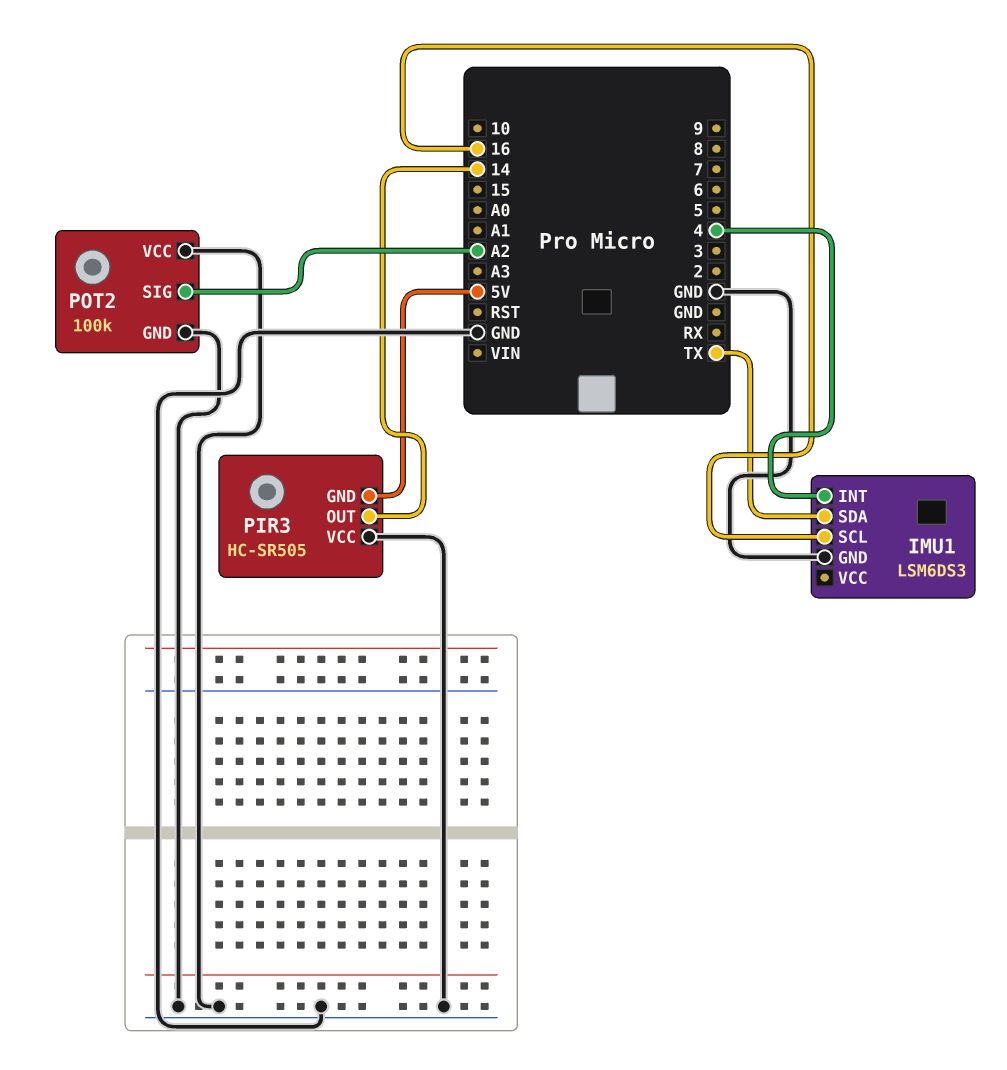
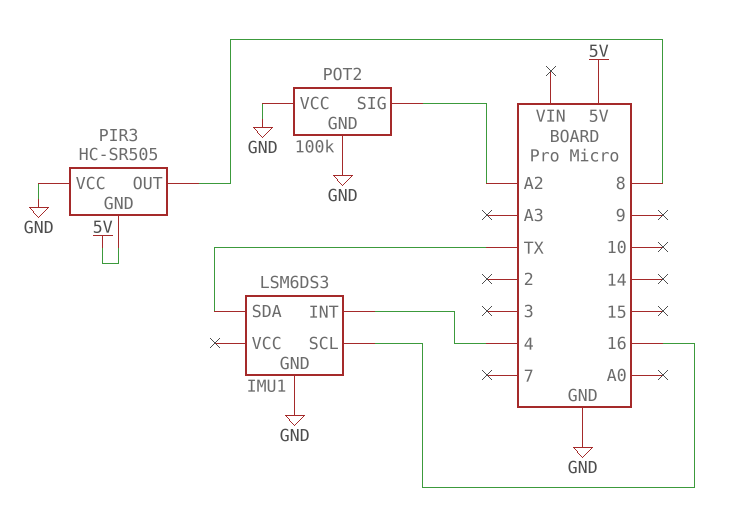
PIR3 pin OUT: 14 -> 8

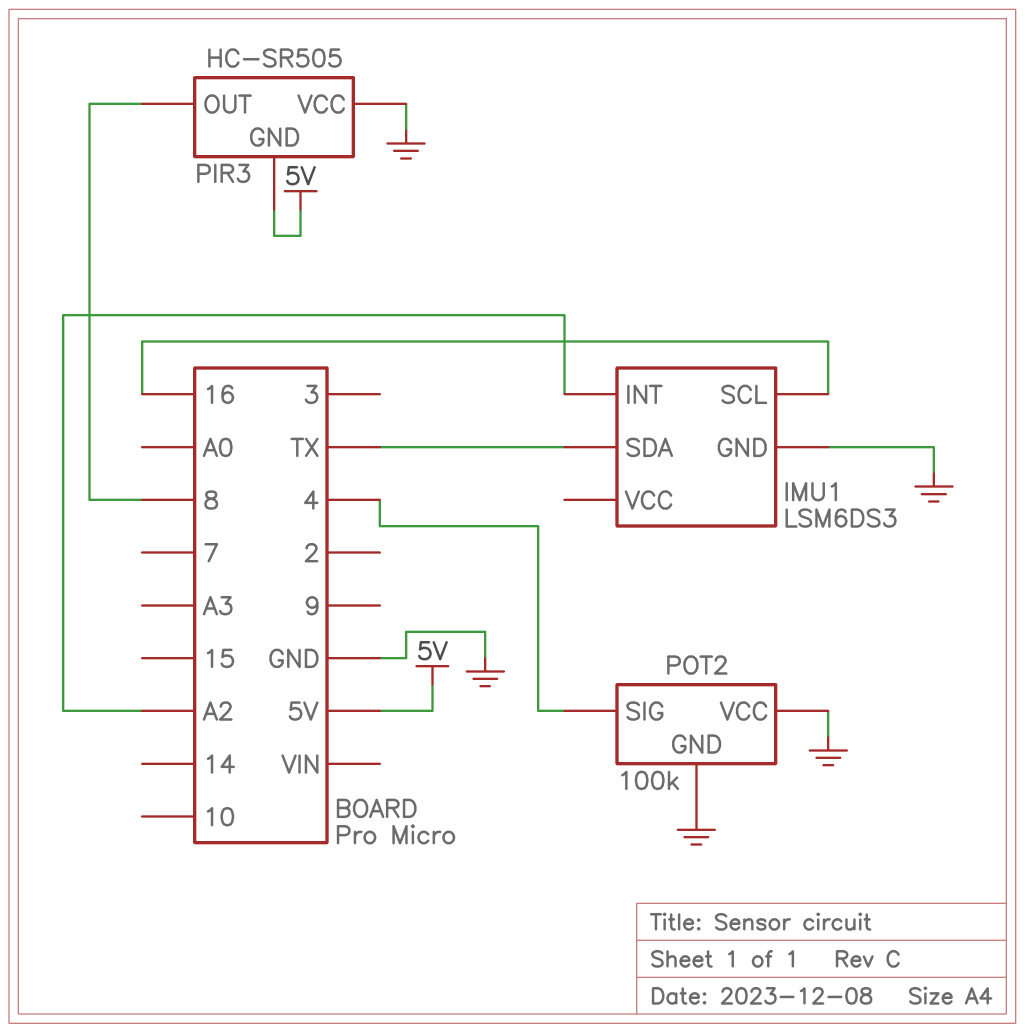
IMU1 pin INT: 4 -> A2
POT2 pin SIG: A2 -> 4

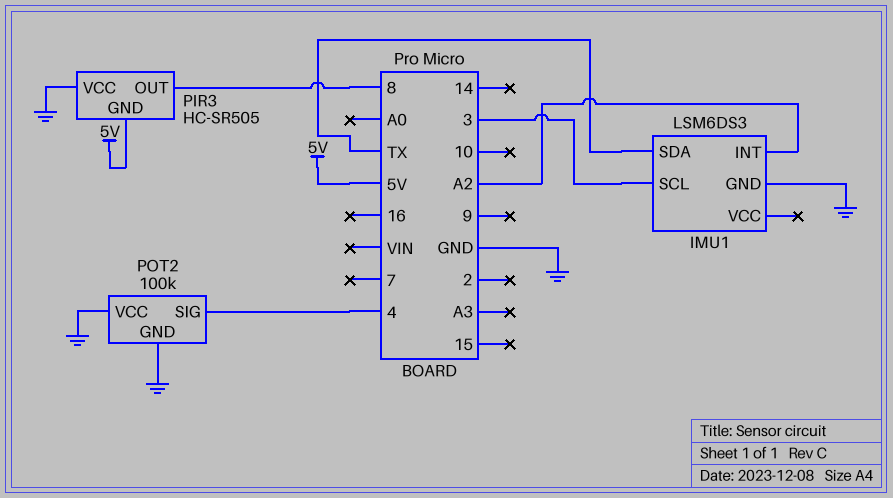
IMU1 pin SCL: 16 -> 3

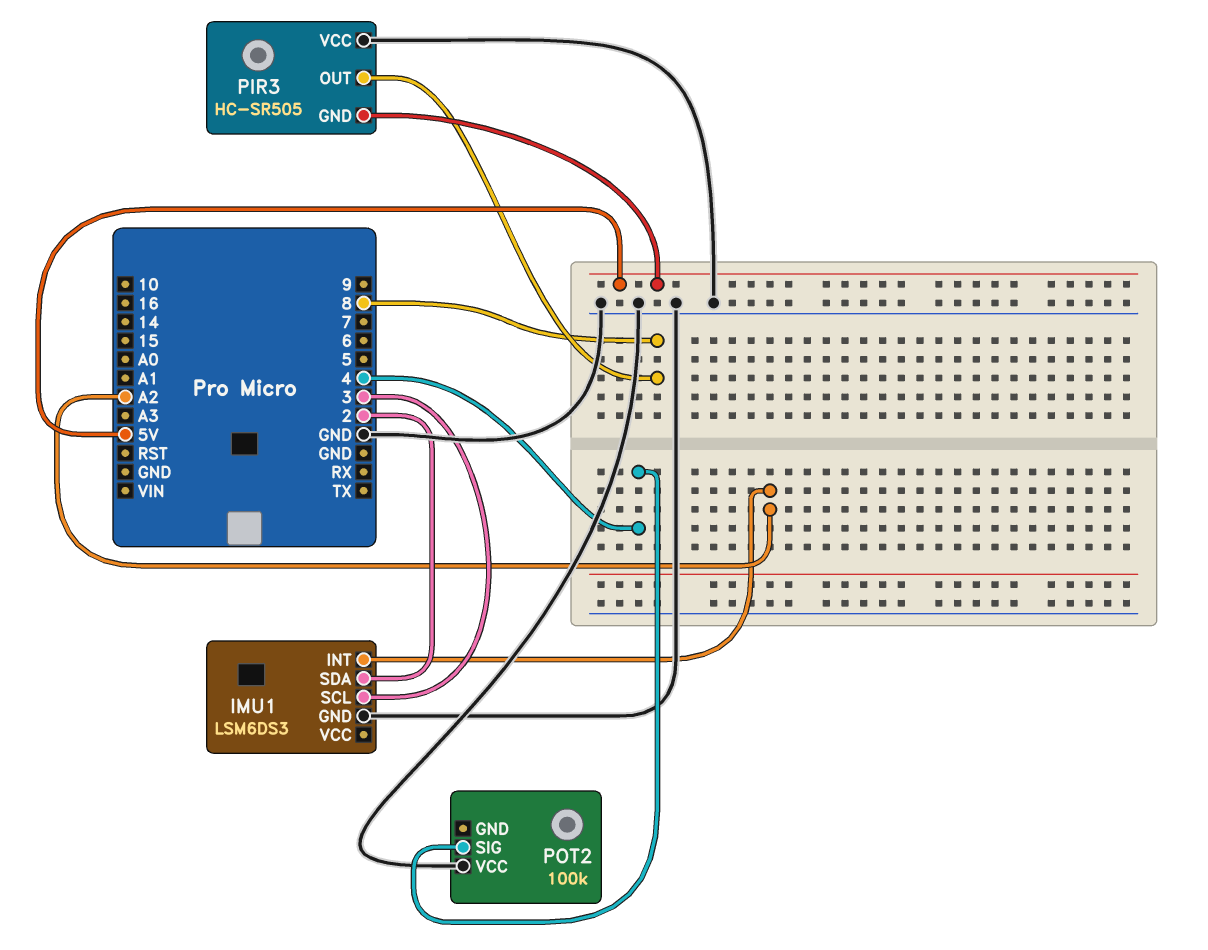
IMU1 pin SDA: TX -> 2
POT2 pin GND: GND -> none

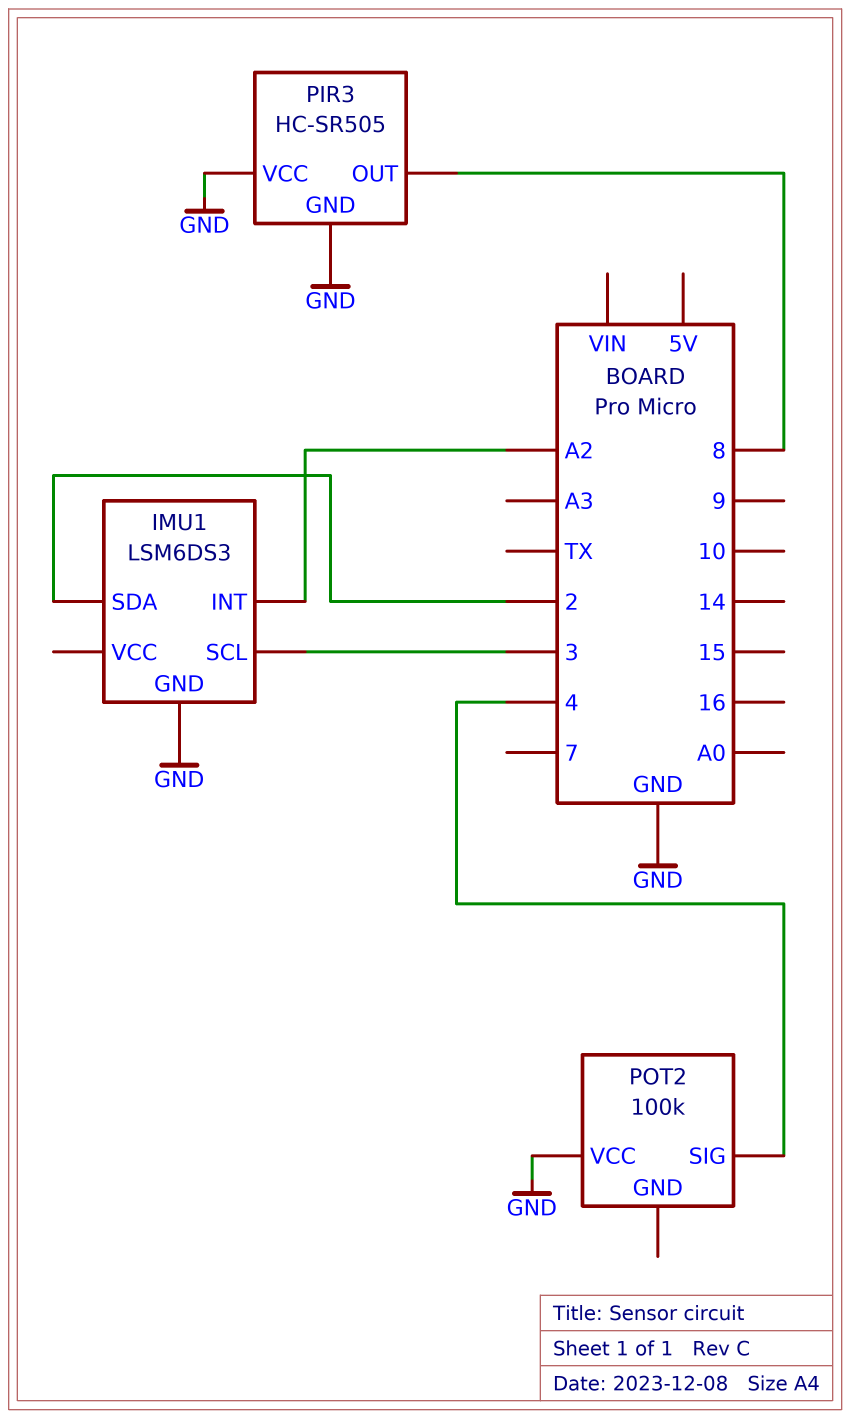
PIR3 pin GND: 5V -> GND

